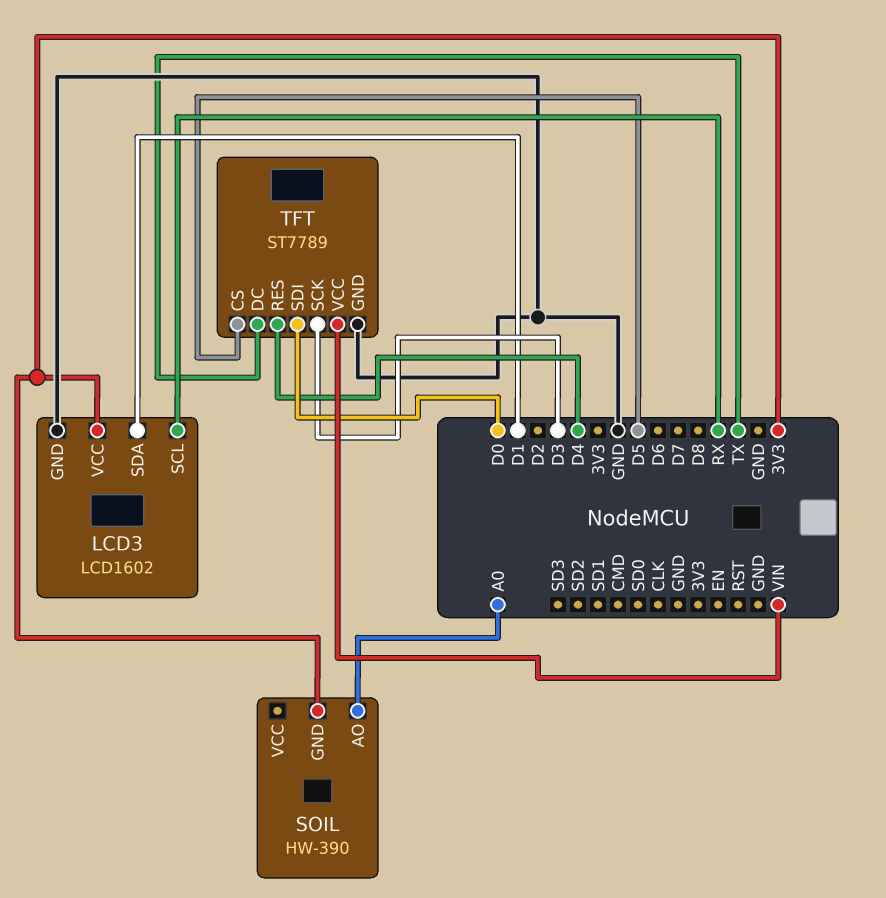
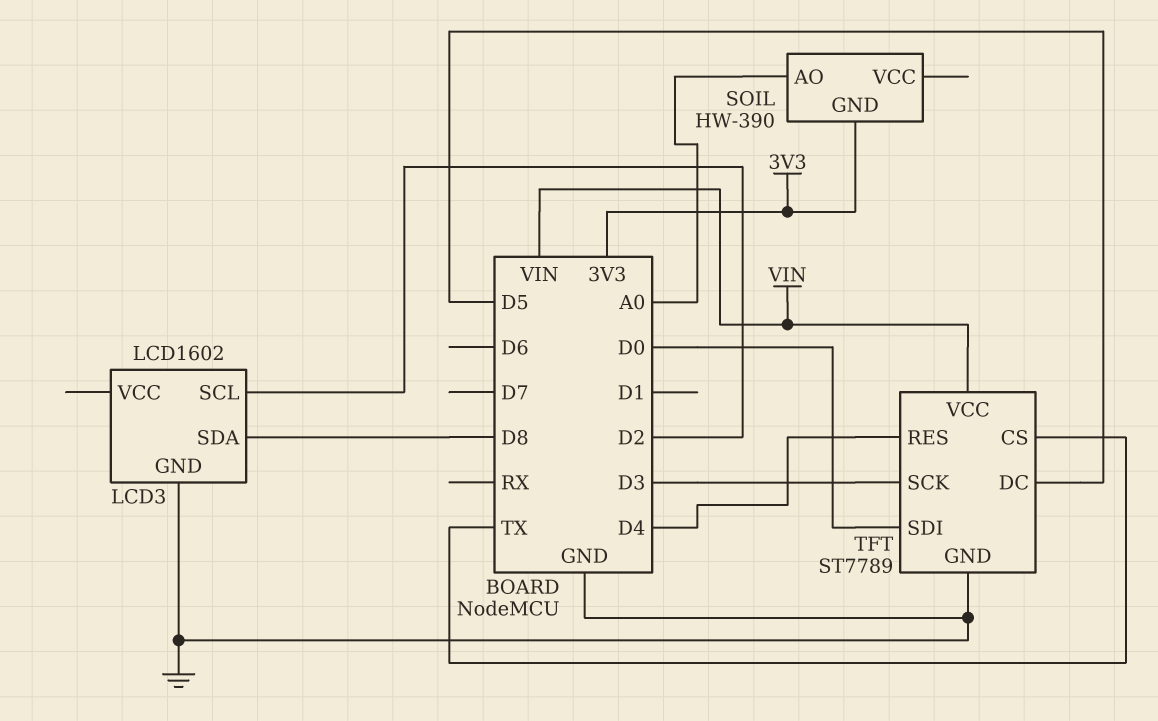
LCD3 pin SCL: RX -> D2
LCD3 pin SDA: D1 -> D8
LCD3 pin VCC: 3V3 -> none
TFT pin CS: D5 -> TX
TFT pin DC: TX -> D5

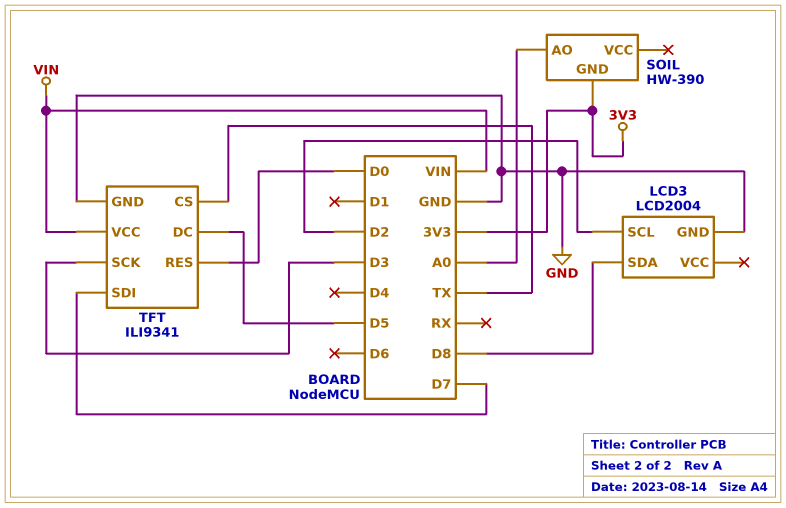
LCD3: LCD1602 -> LCD2004
TFT: ST7789 -> ILI9341
TFT pin RES: D4 -> D0
TFT pin SDI: D0 -> D7

